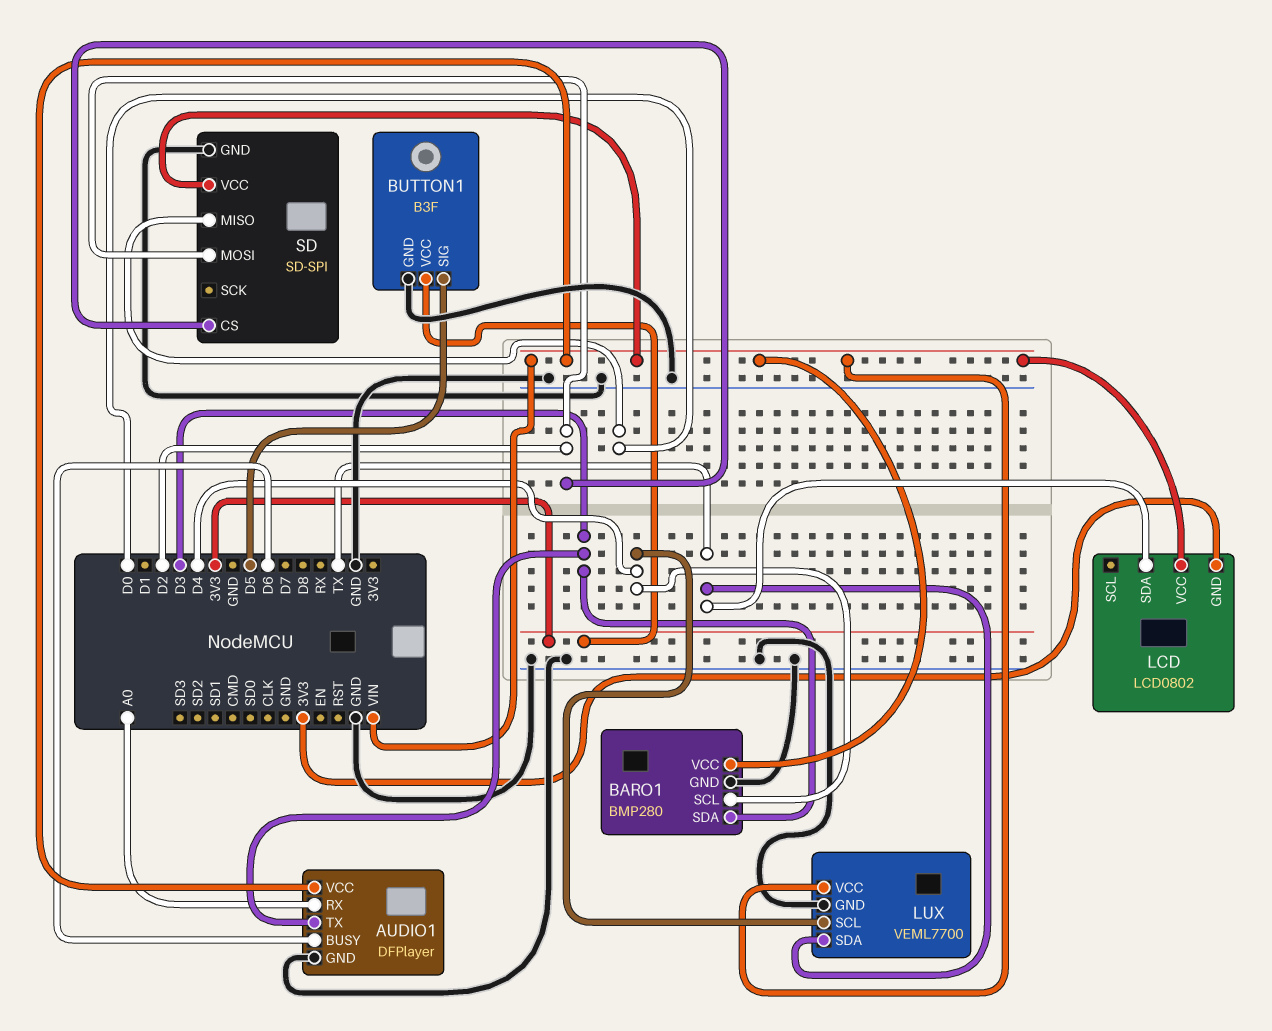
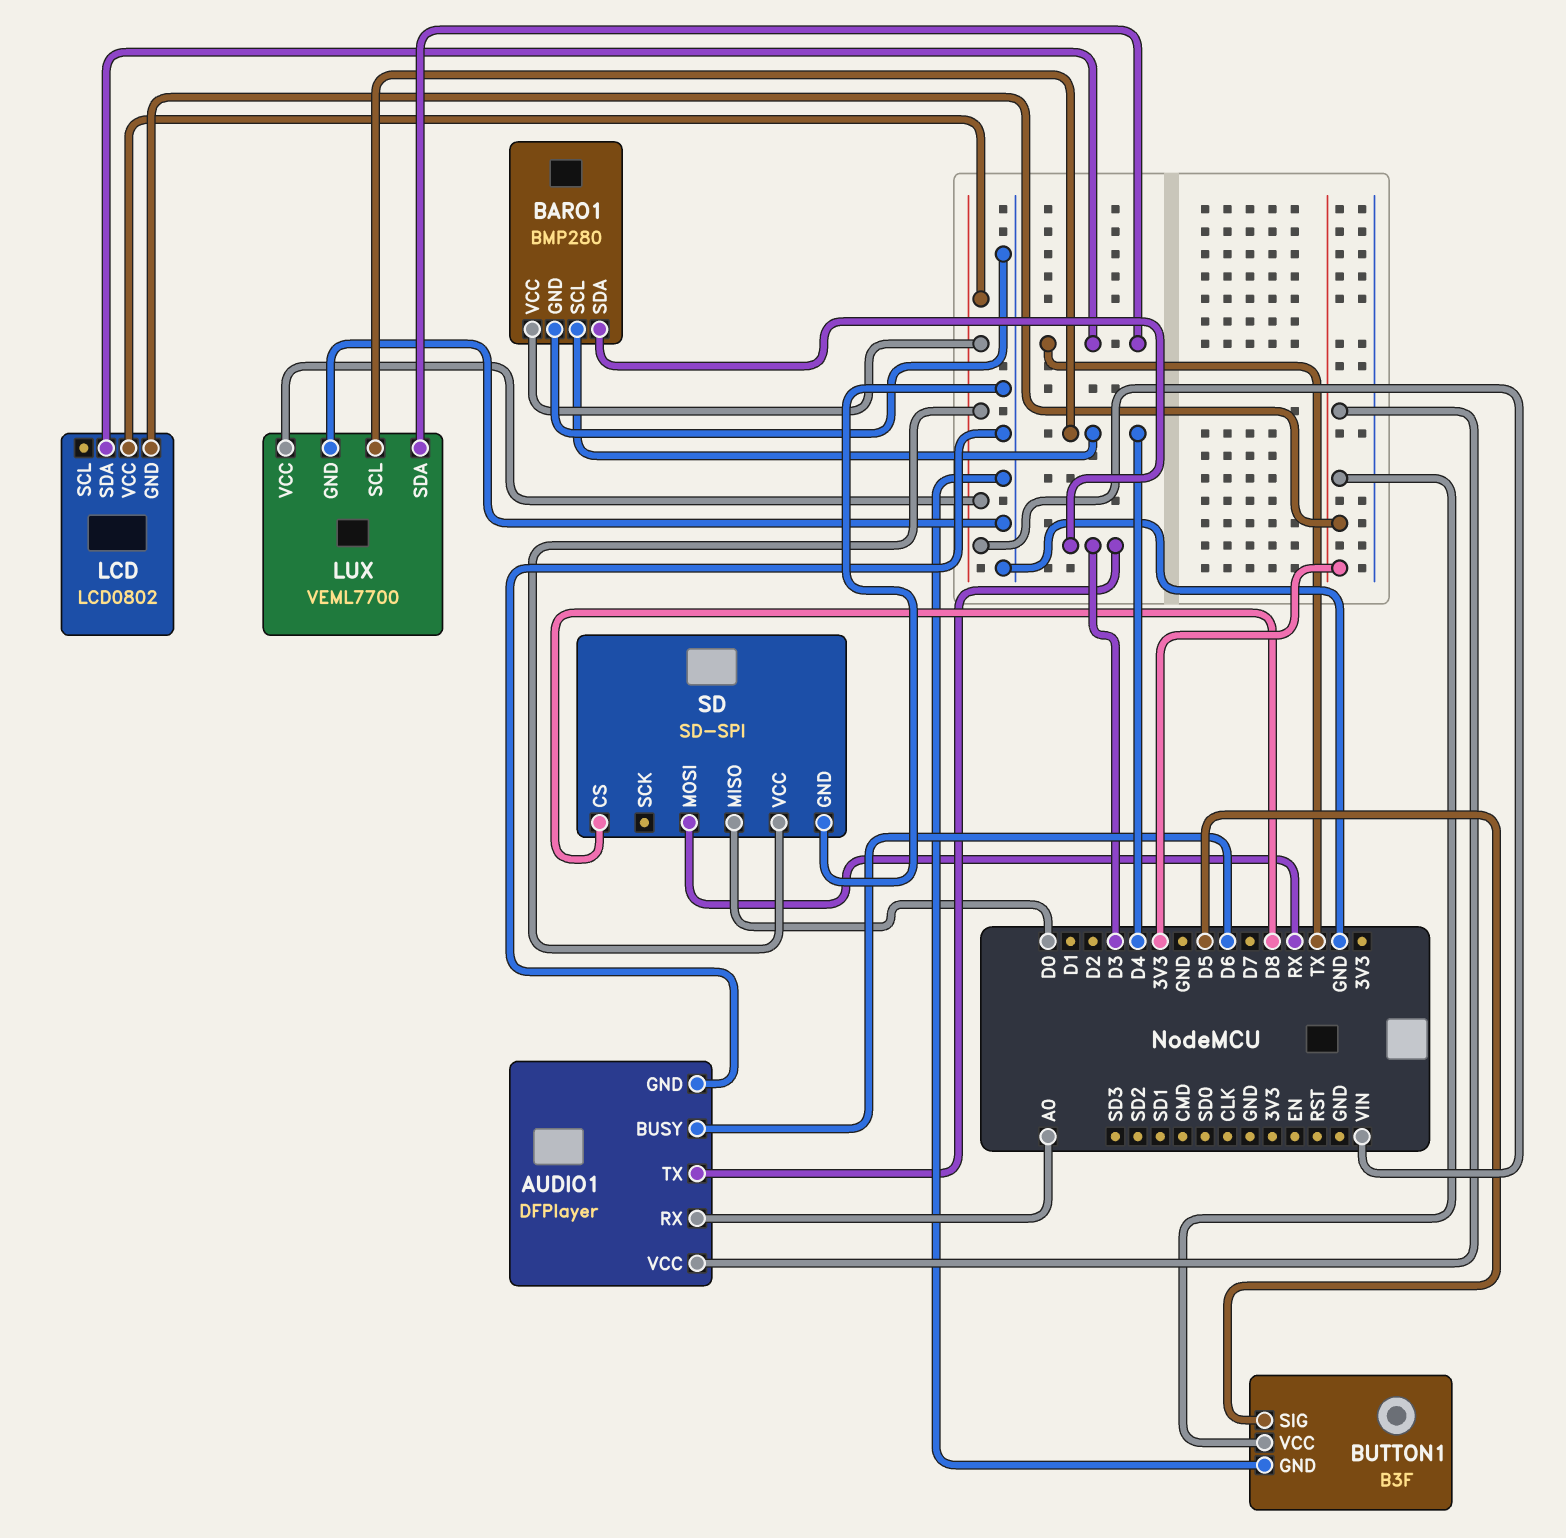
AUDIO1 pin VCC: VIN -> 3V3
SD pin CS: D2 -> D8
SD pin MOSI: D2 -> RX

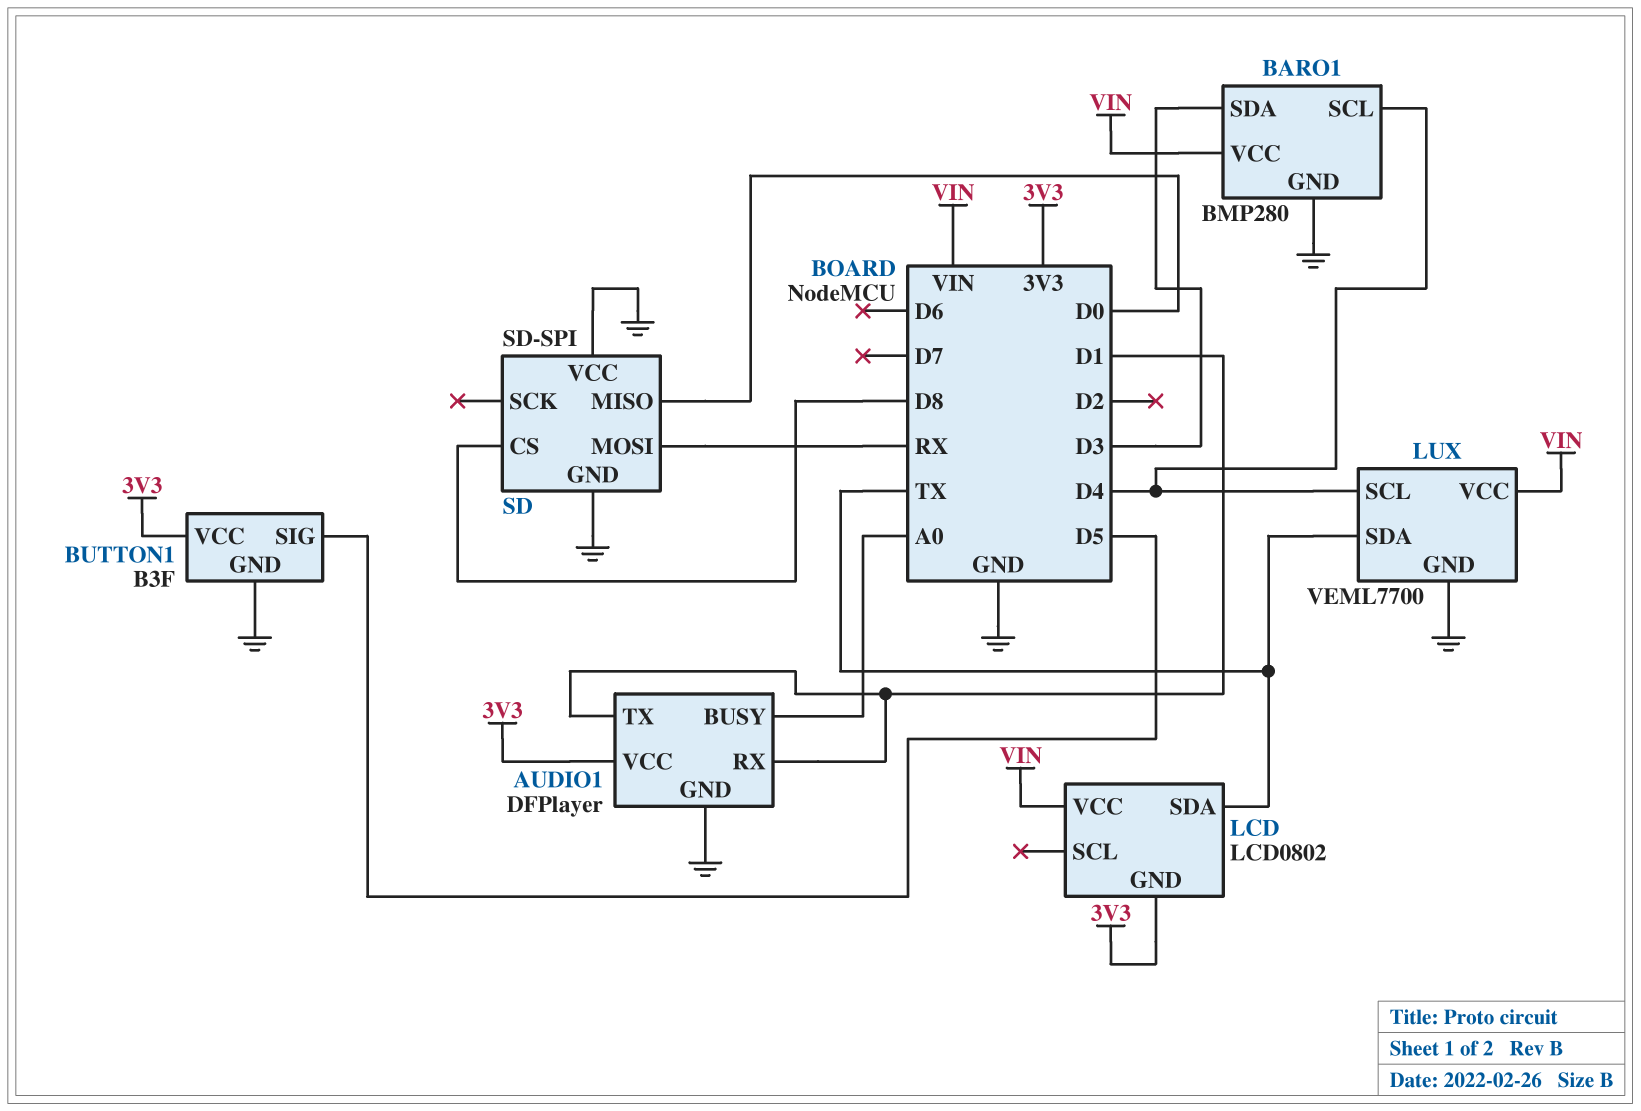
AUDIO1 pin BUSY: D6 -> A0
AUDIO1 pin RX: A0 -> D1
AUDIO1 pin TX: D3 -> D1
SD pin VCC: VIN -> GND

